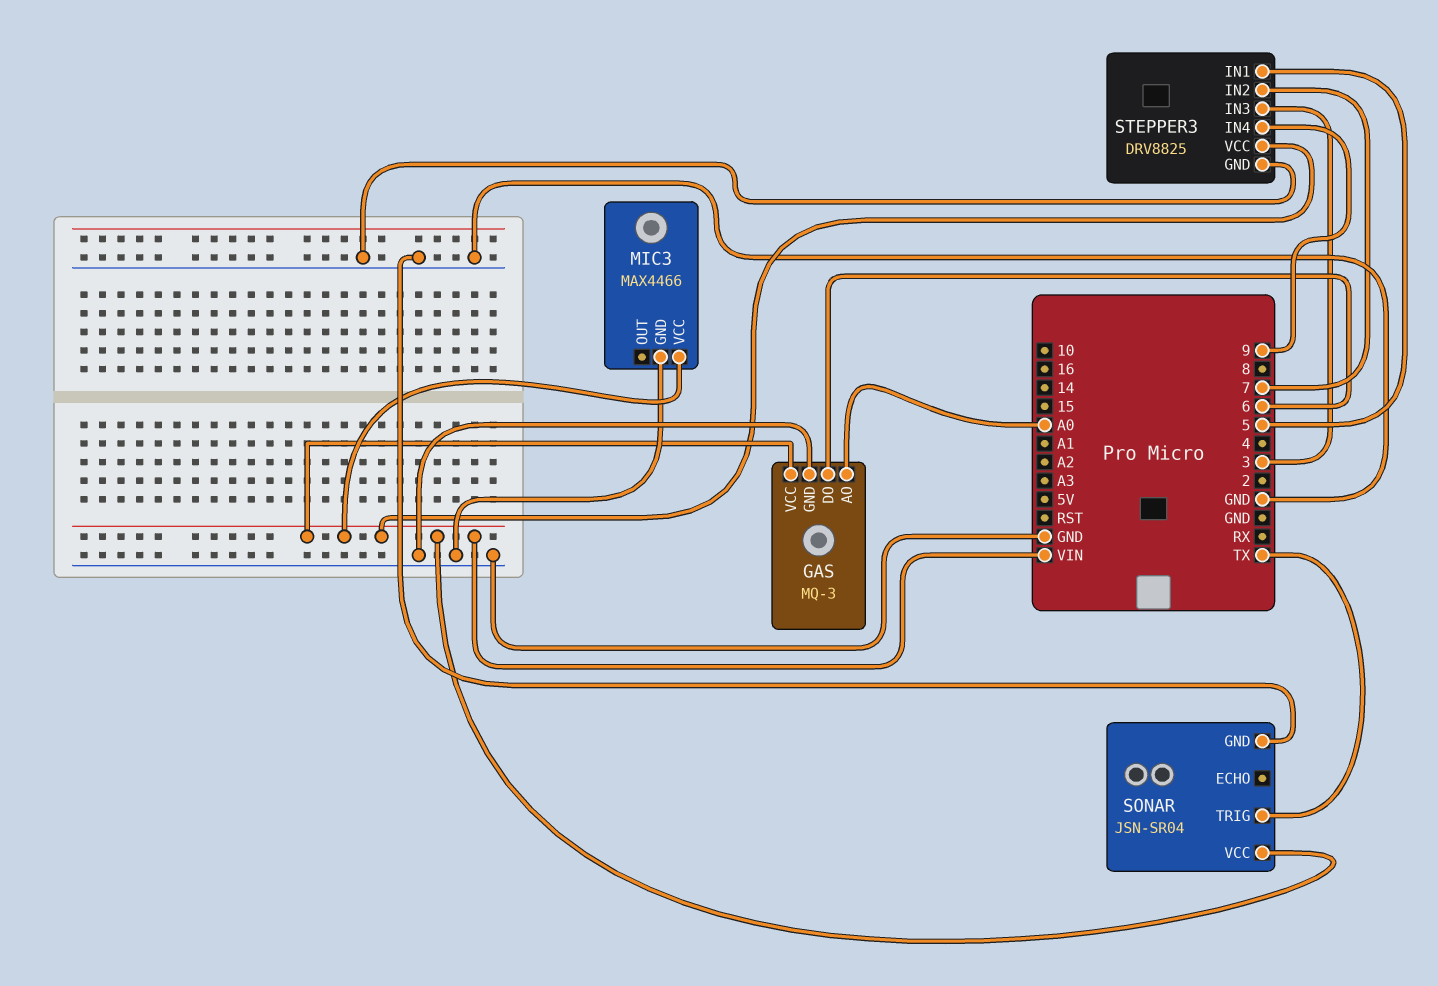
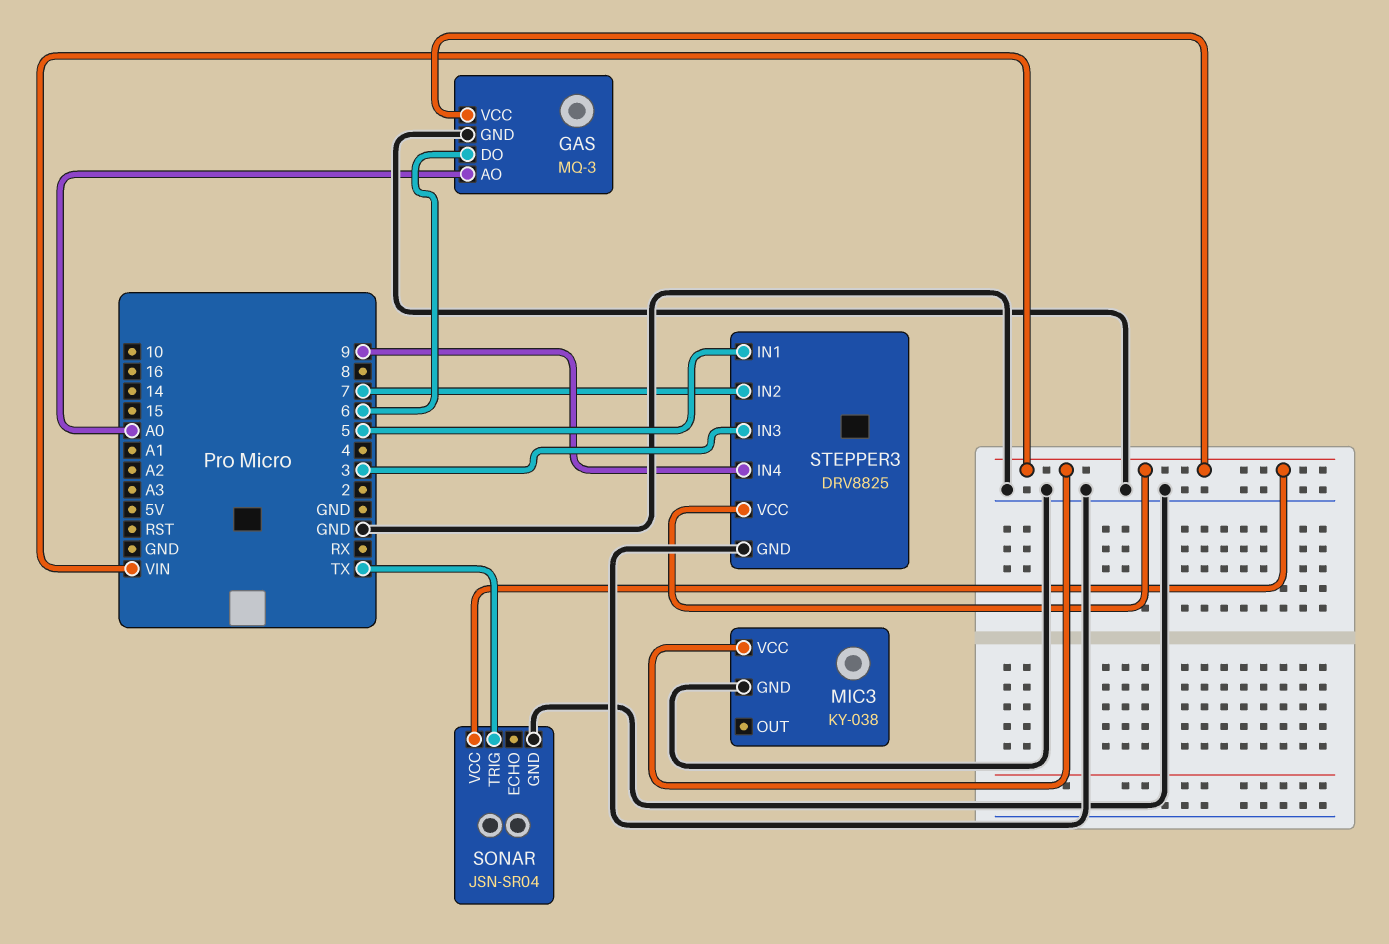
MIC3: MAX4466 -> KY-038

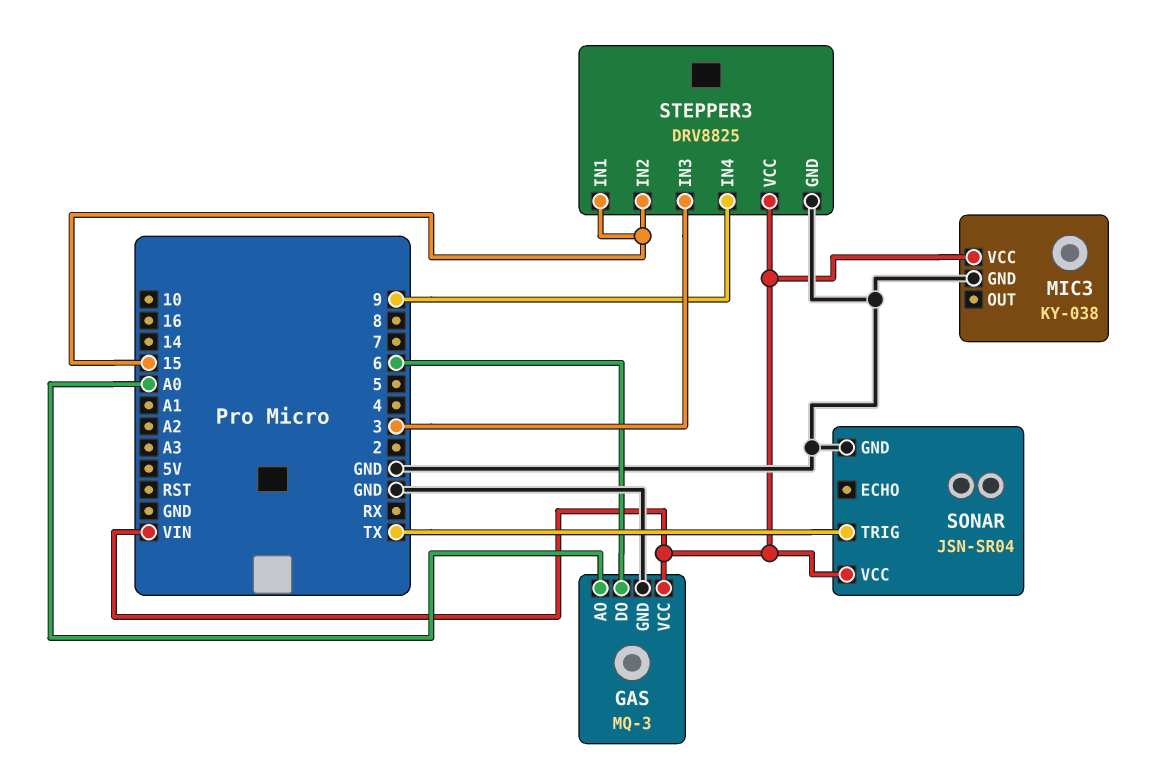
STEPPER3 pin IN1: 5 -> 15
STEPPER3 pin IN2: 7 -> 15

